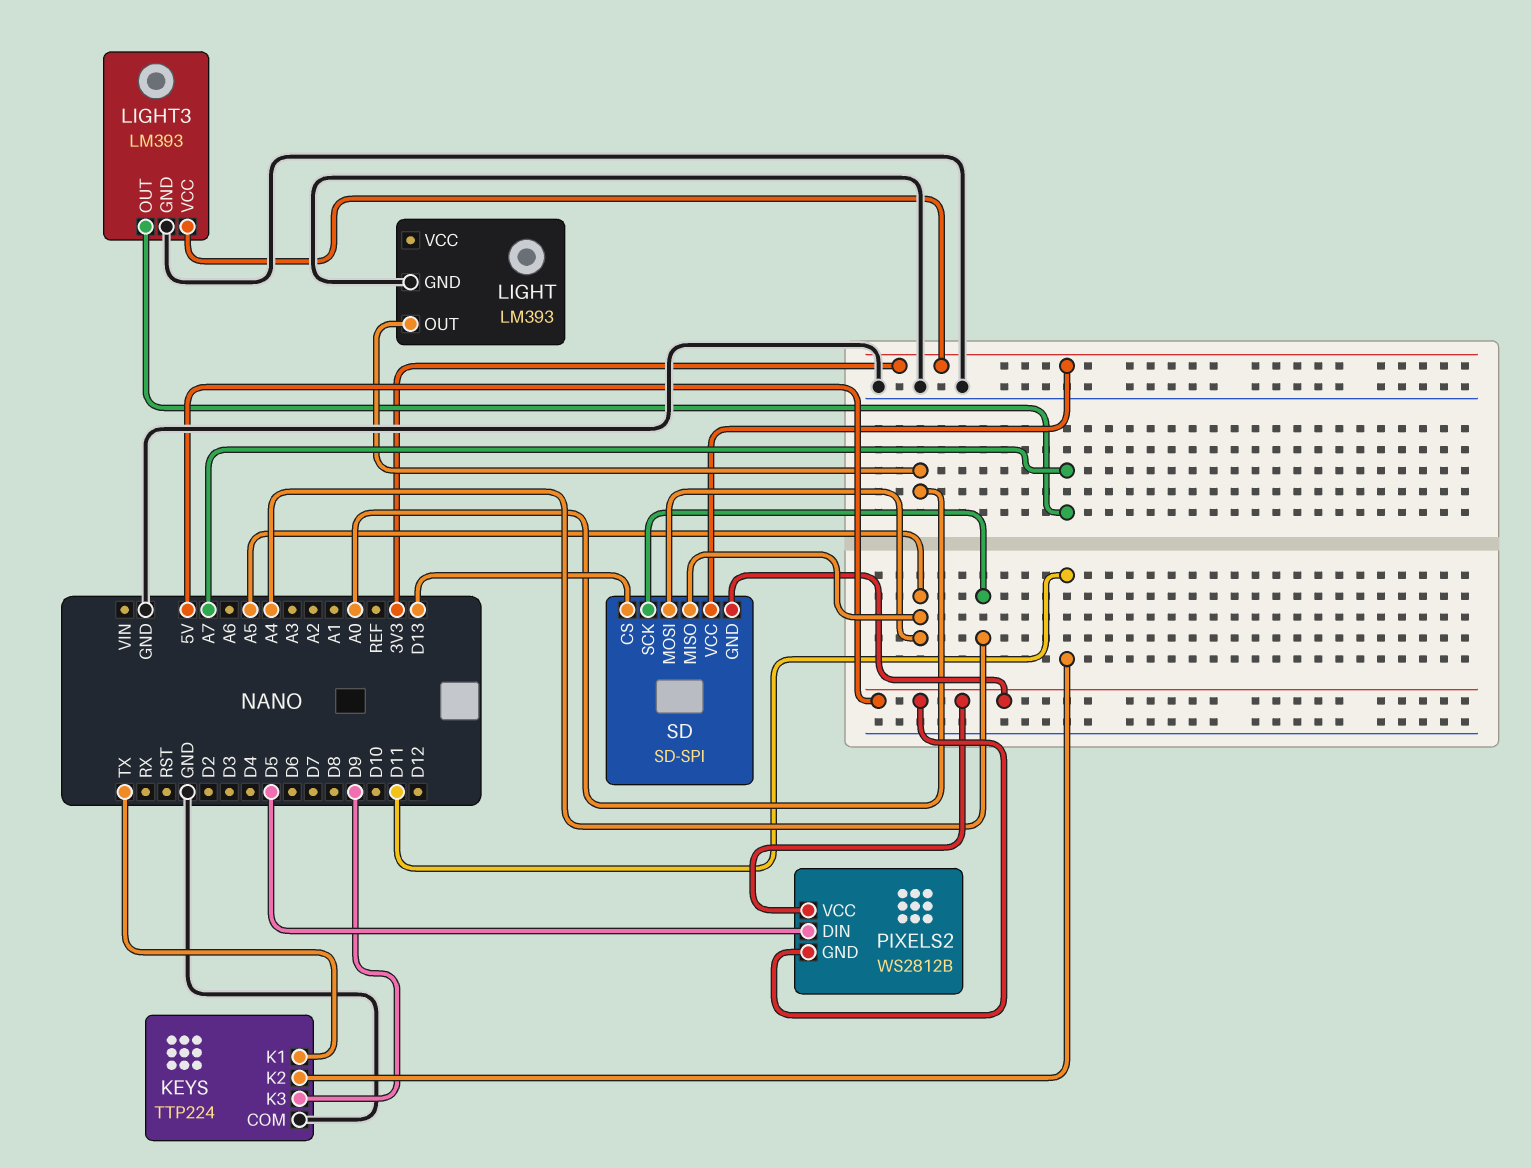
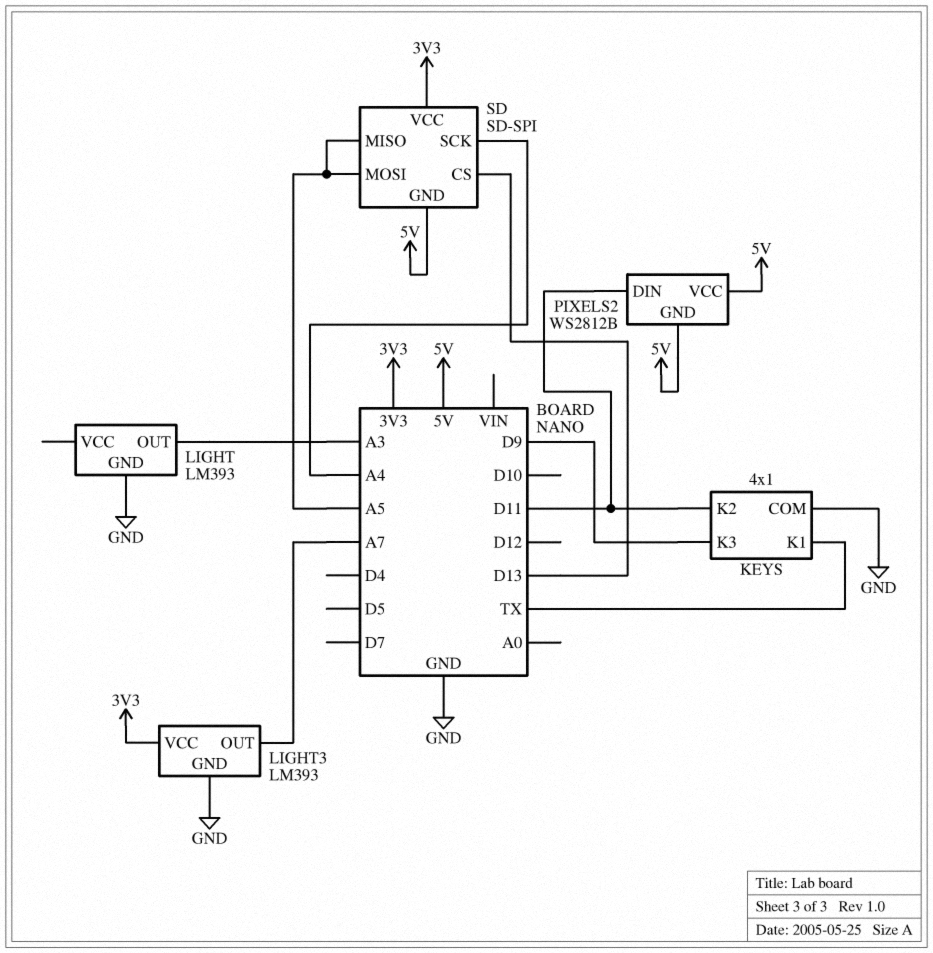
KEYS: TTP224 -> 4x1
LIGHT pin OUT: A0 -> A3
PIXELS2 pin DIN: D5 -> D11

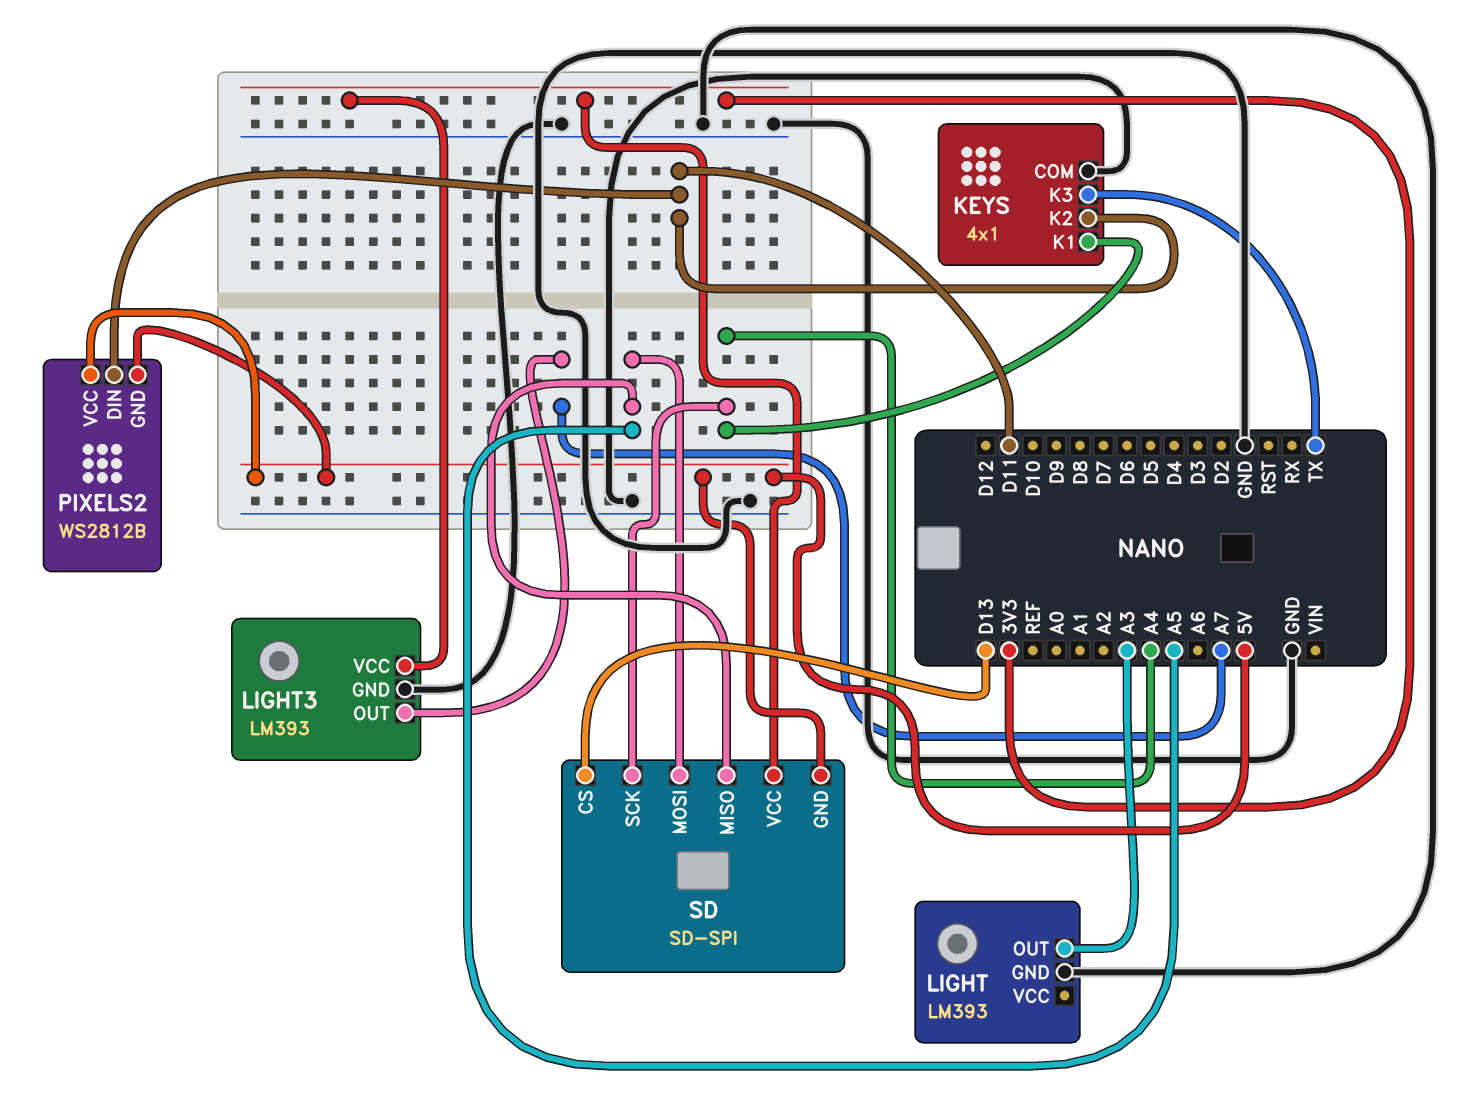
KEYS pin K1: TX -> A4
KEYS pin K3: D9 -> TX

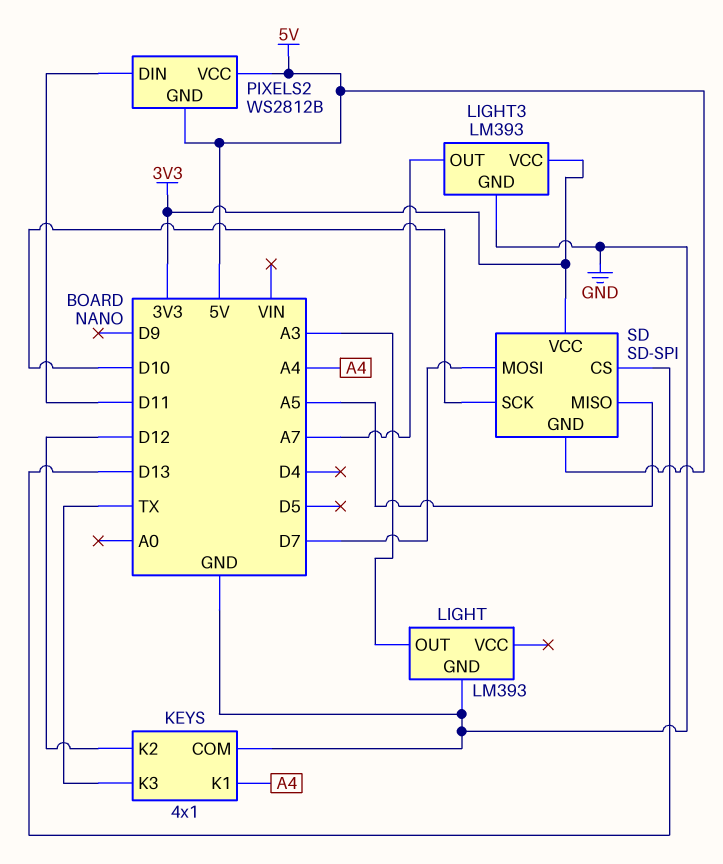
KEYS pin K2: D11 -> D12
SD pin MOSI: A5 -> D7
SD pin SCK: A4 -> D10

